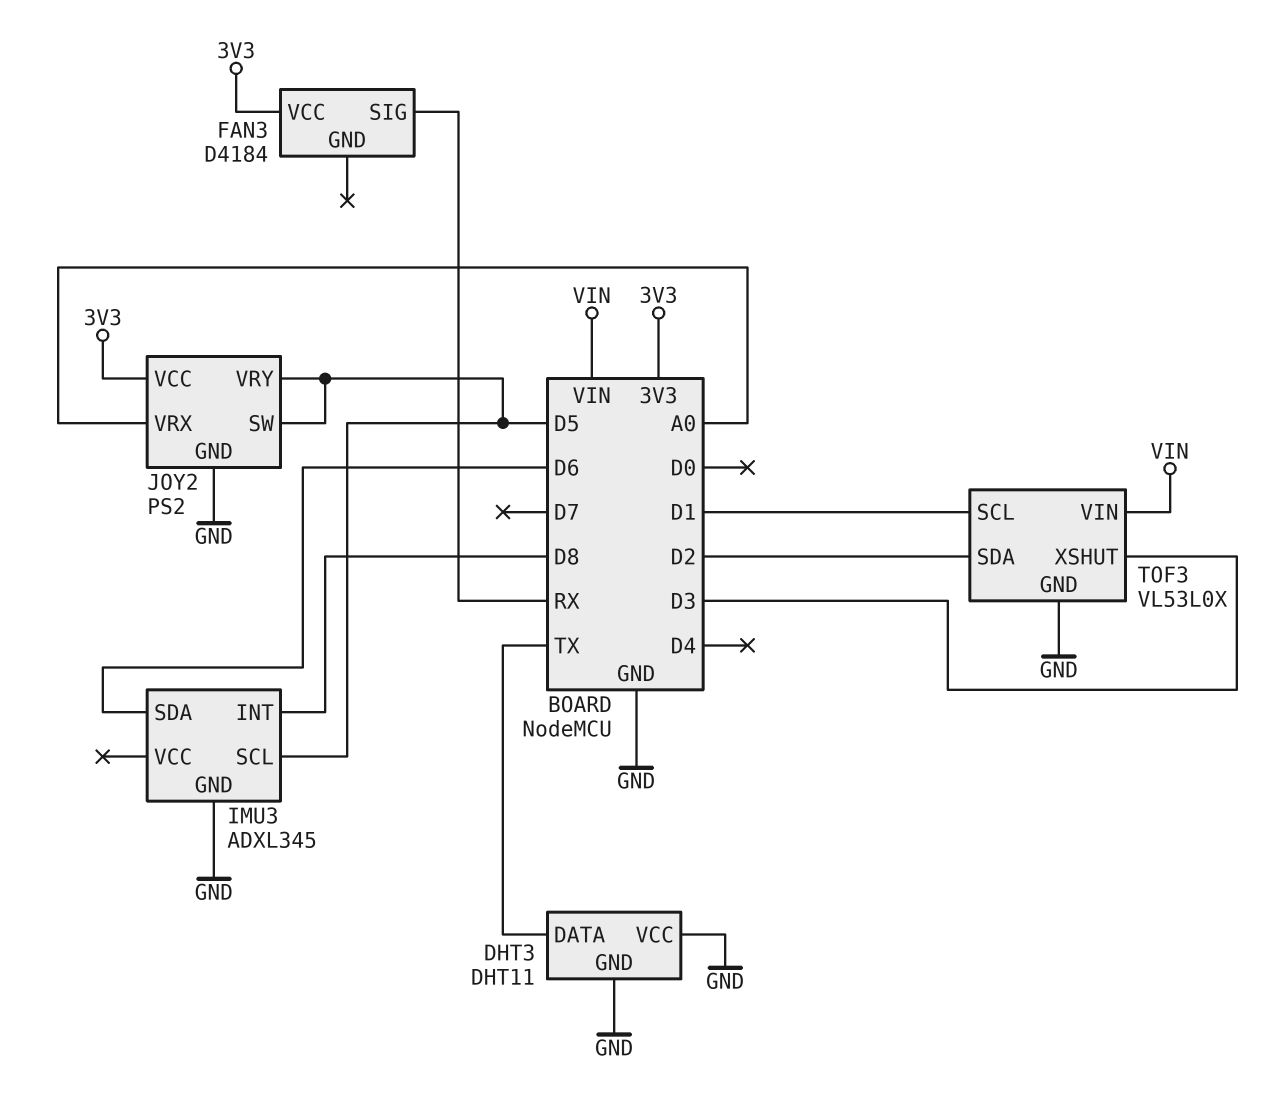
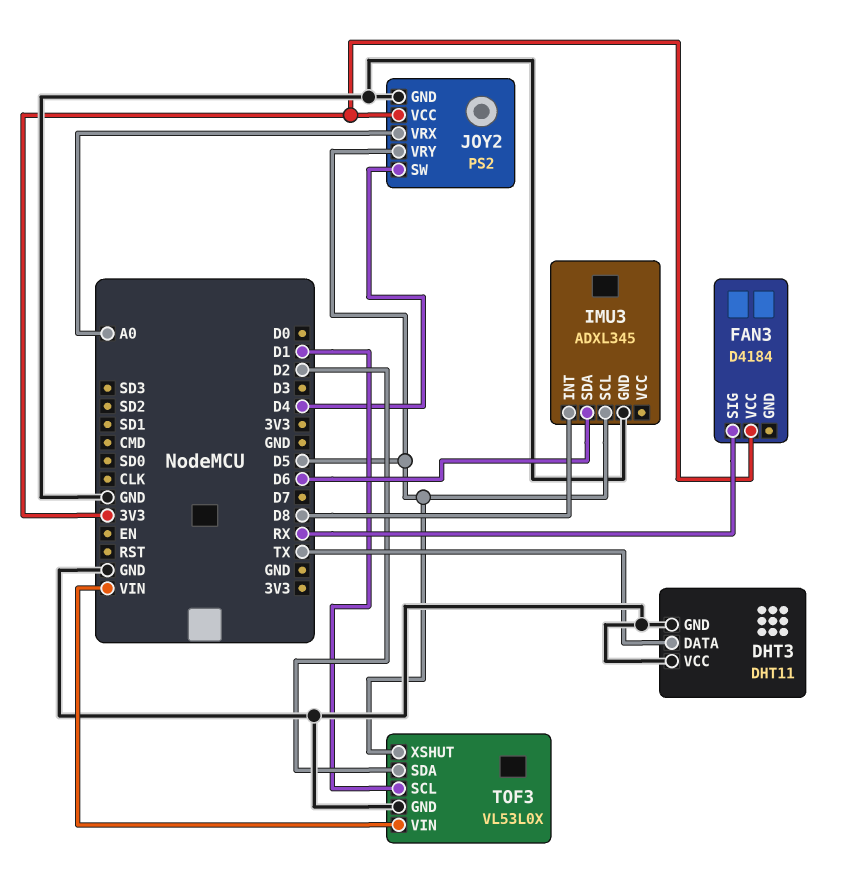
JOY2 pin SW: D5 -> D4
TOF3 pin XSHUT: D3 -> D5

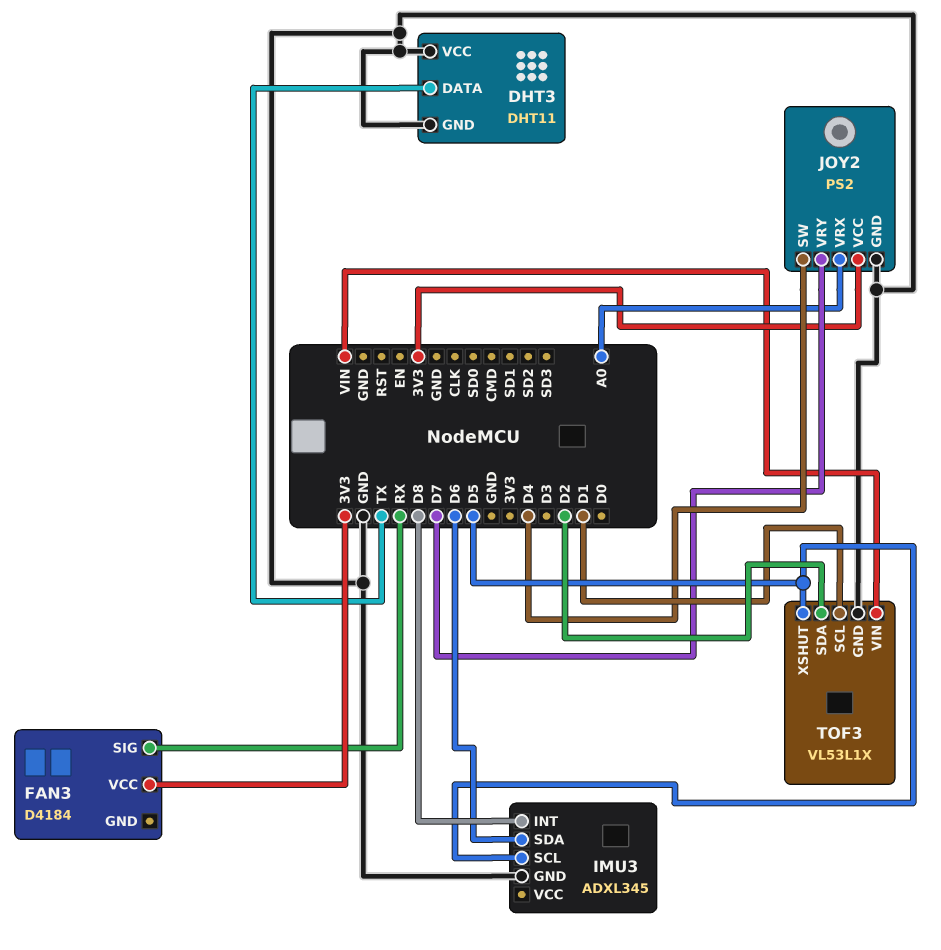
JOY2 pin VRY: D5 -> D7
TOF3: VL53L0X -> VL53L1X

